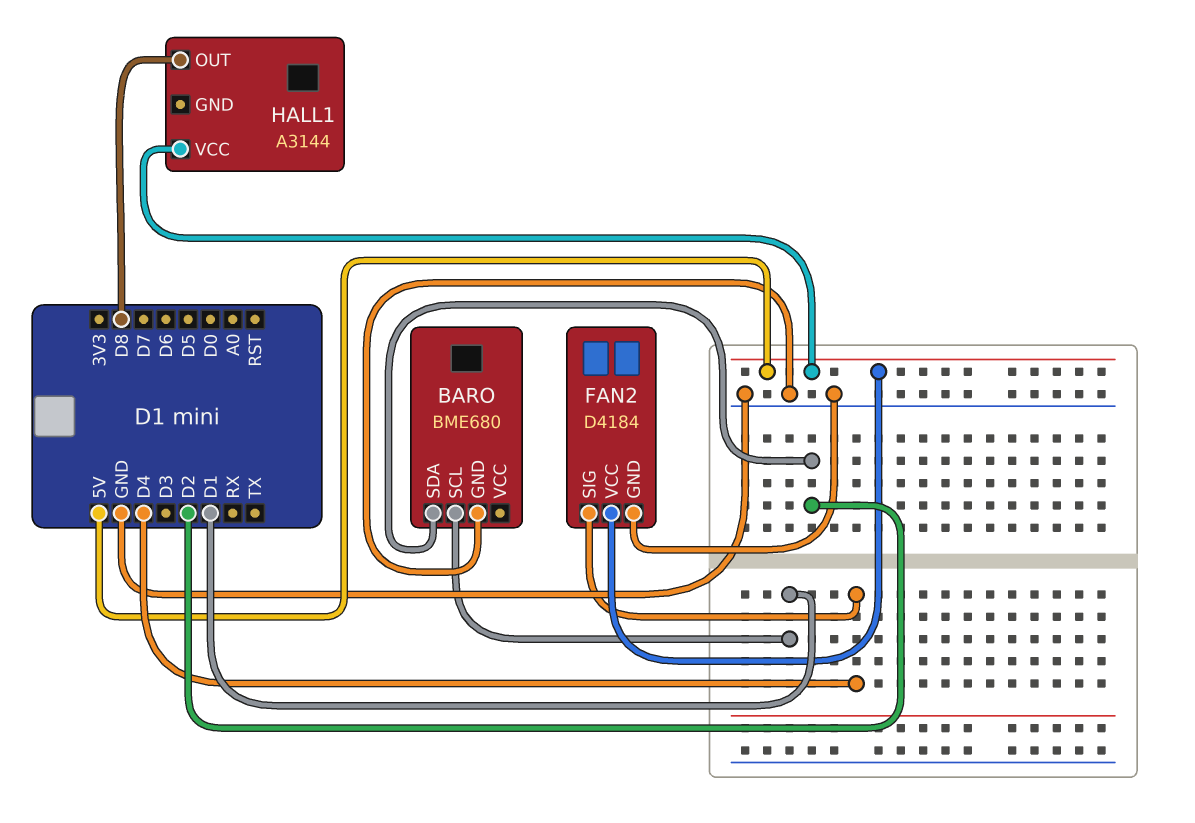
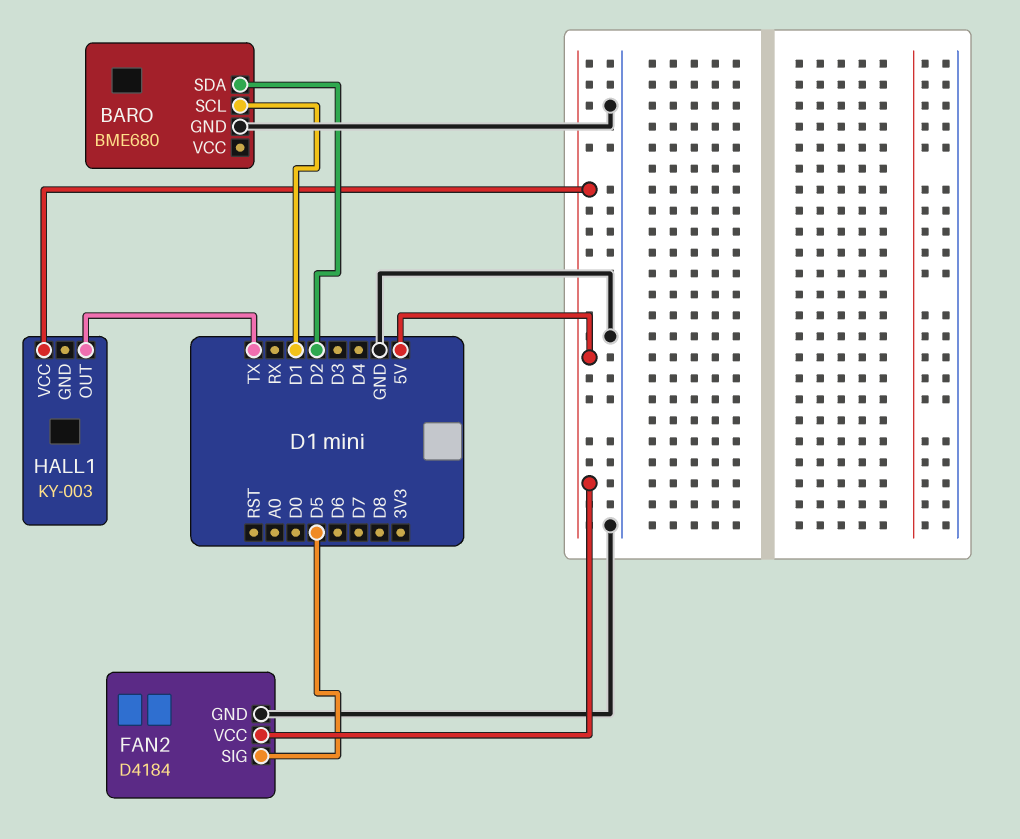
FAN2 pin SIG: D4 -> D5
HALL1: A3144 -> KY-003
HALL1 pin OUT: D8 -> TX

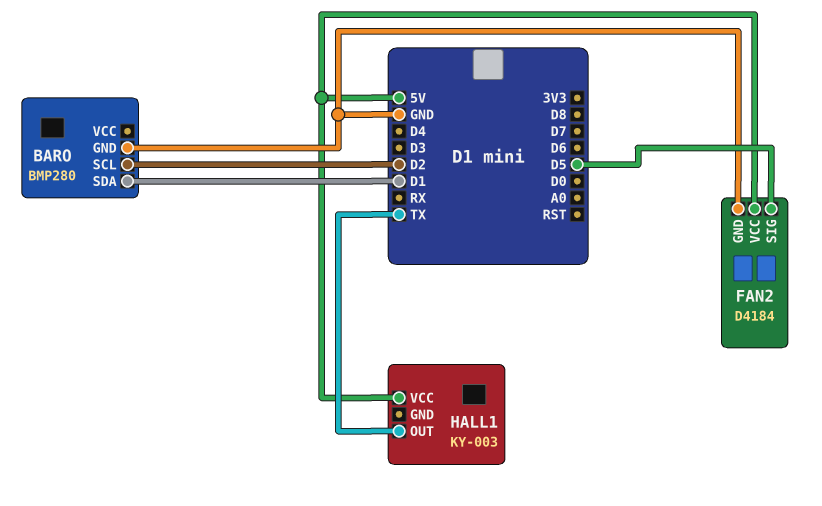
BARO: BME680 -> BMP280
BARO pin SCL: D1 -> D2
BARO pin SDA: D2 -> D1

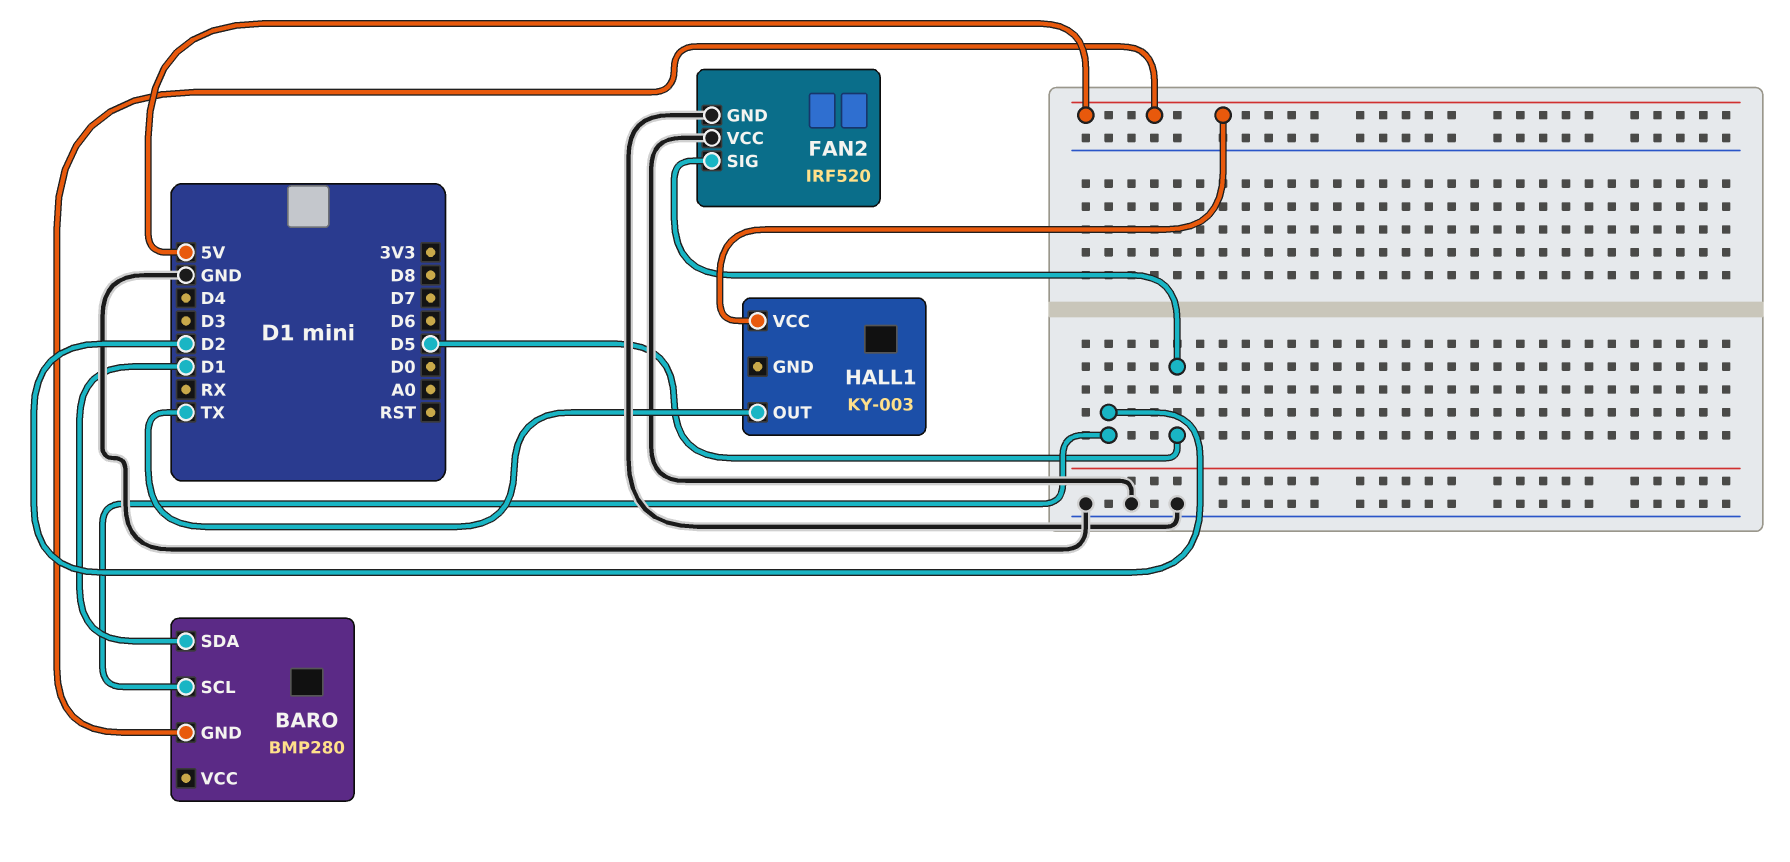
BARO pin GND: GND -> 5V
FAN2: D4184 -> IRF520
FAN2 pin VCC: 5V -> GND

